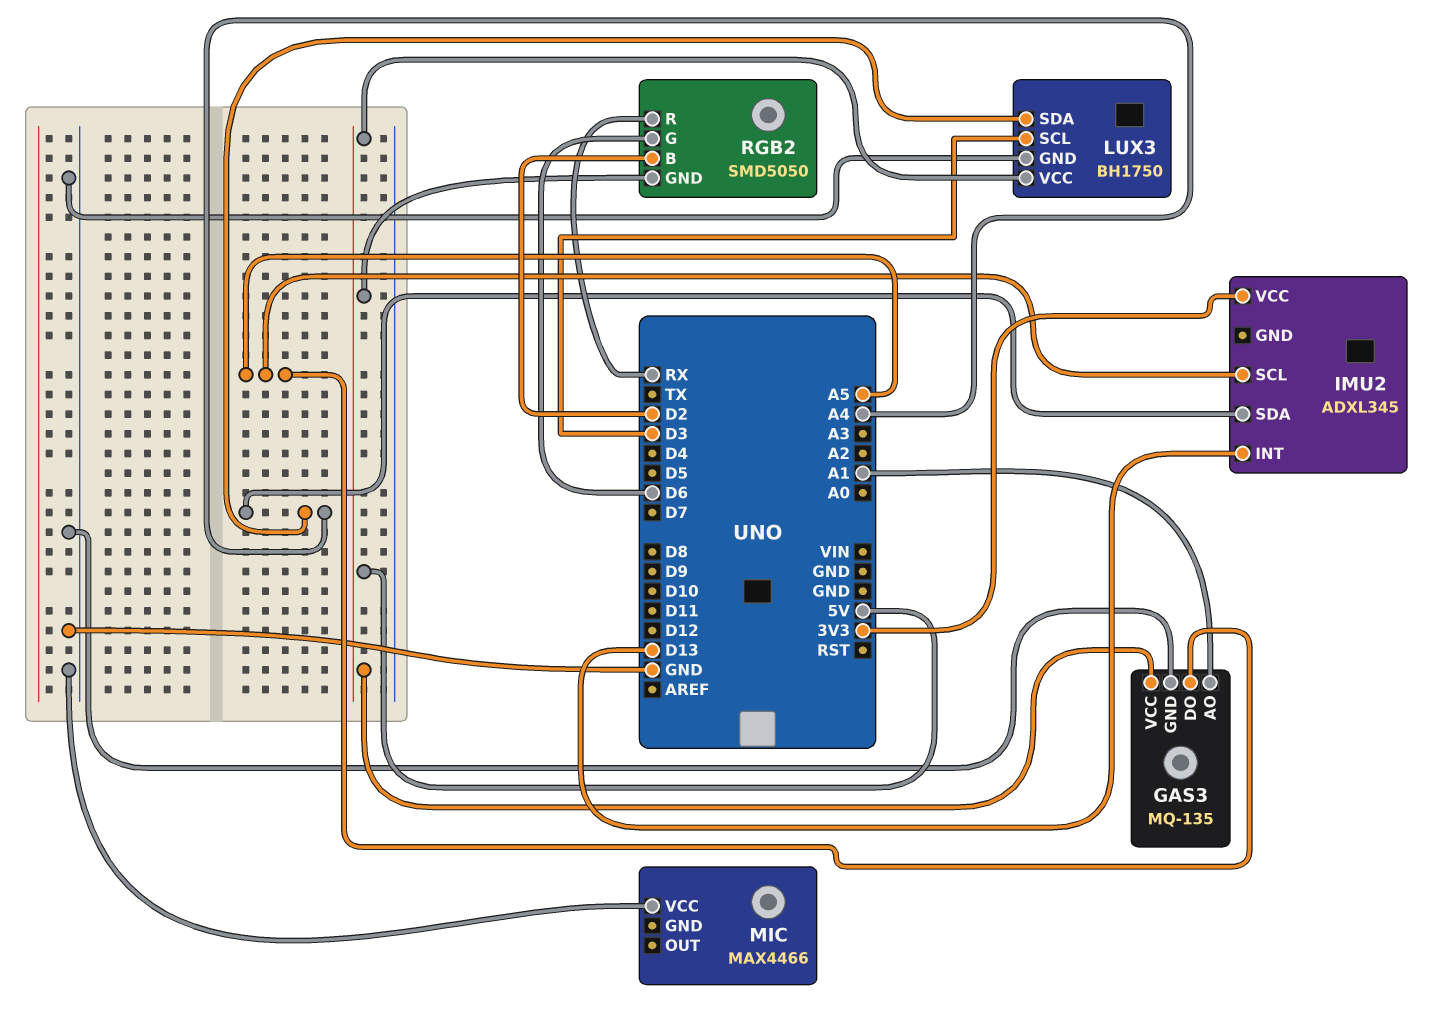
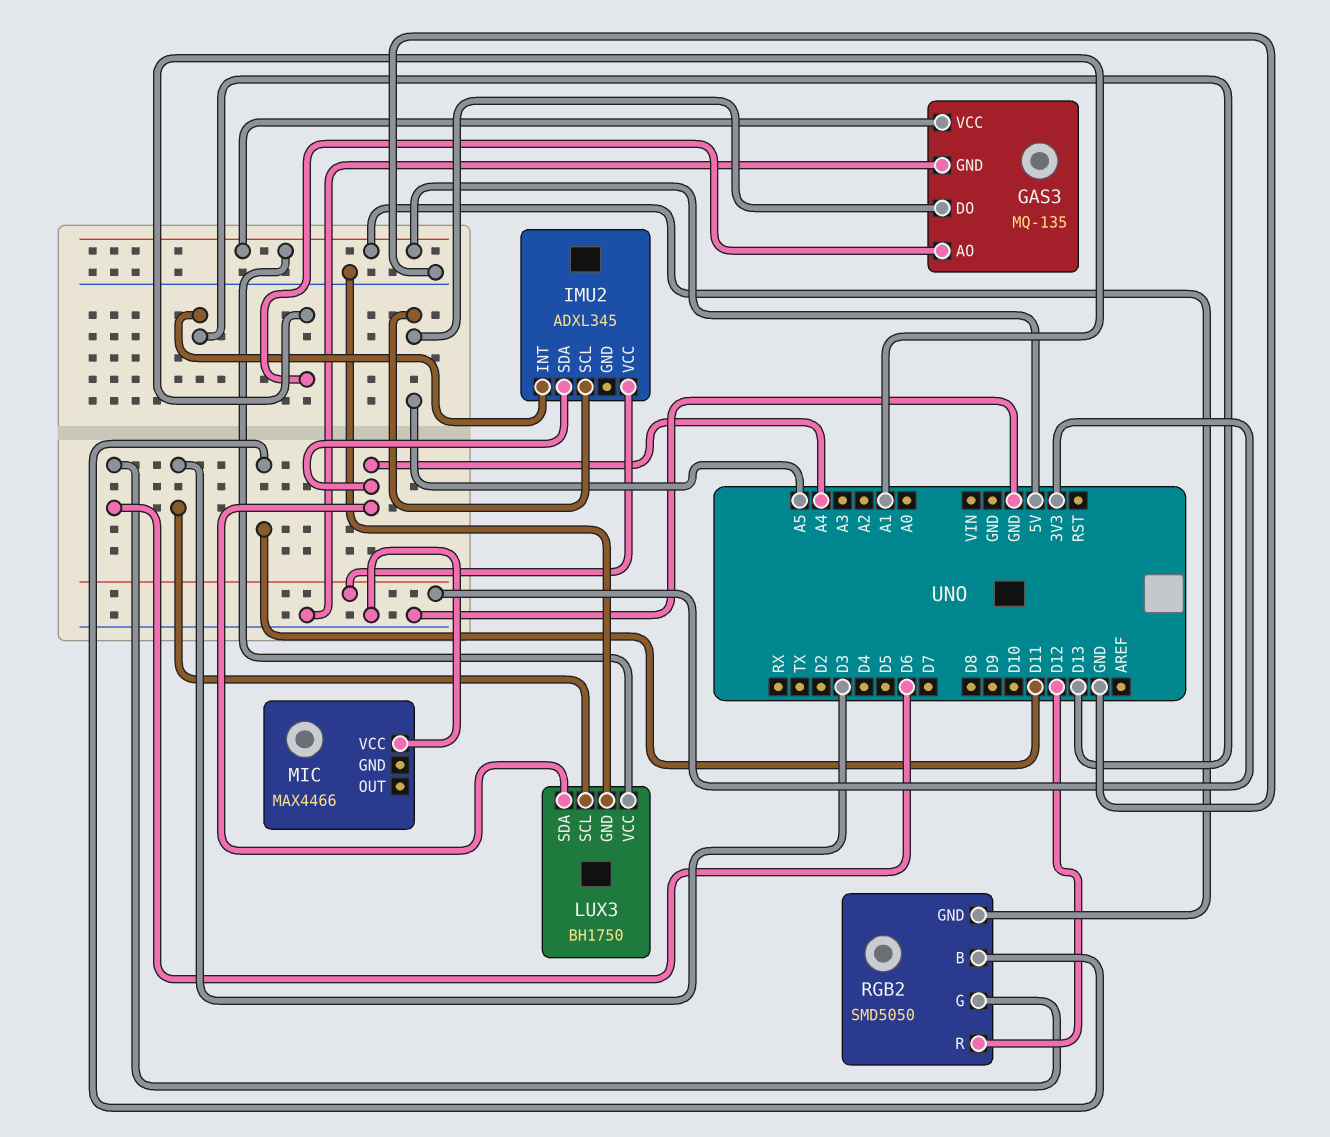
RGB2 pin B: D2 -> D11
RGB2 pin R: RX -> D12

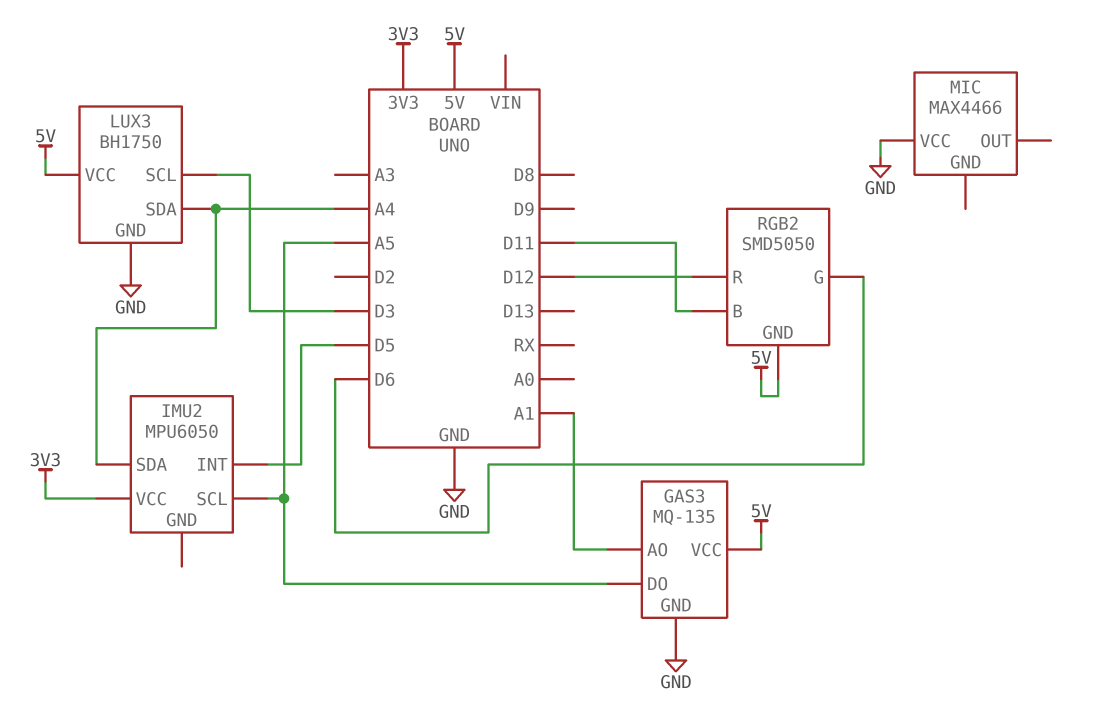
IMU2: ADXL345 -> MPU6050
IMU2 pin INT: D13 -> D5

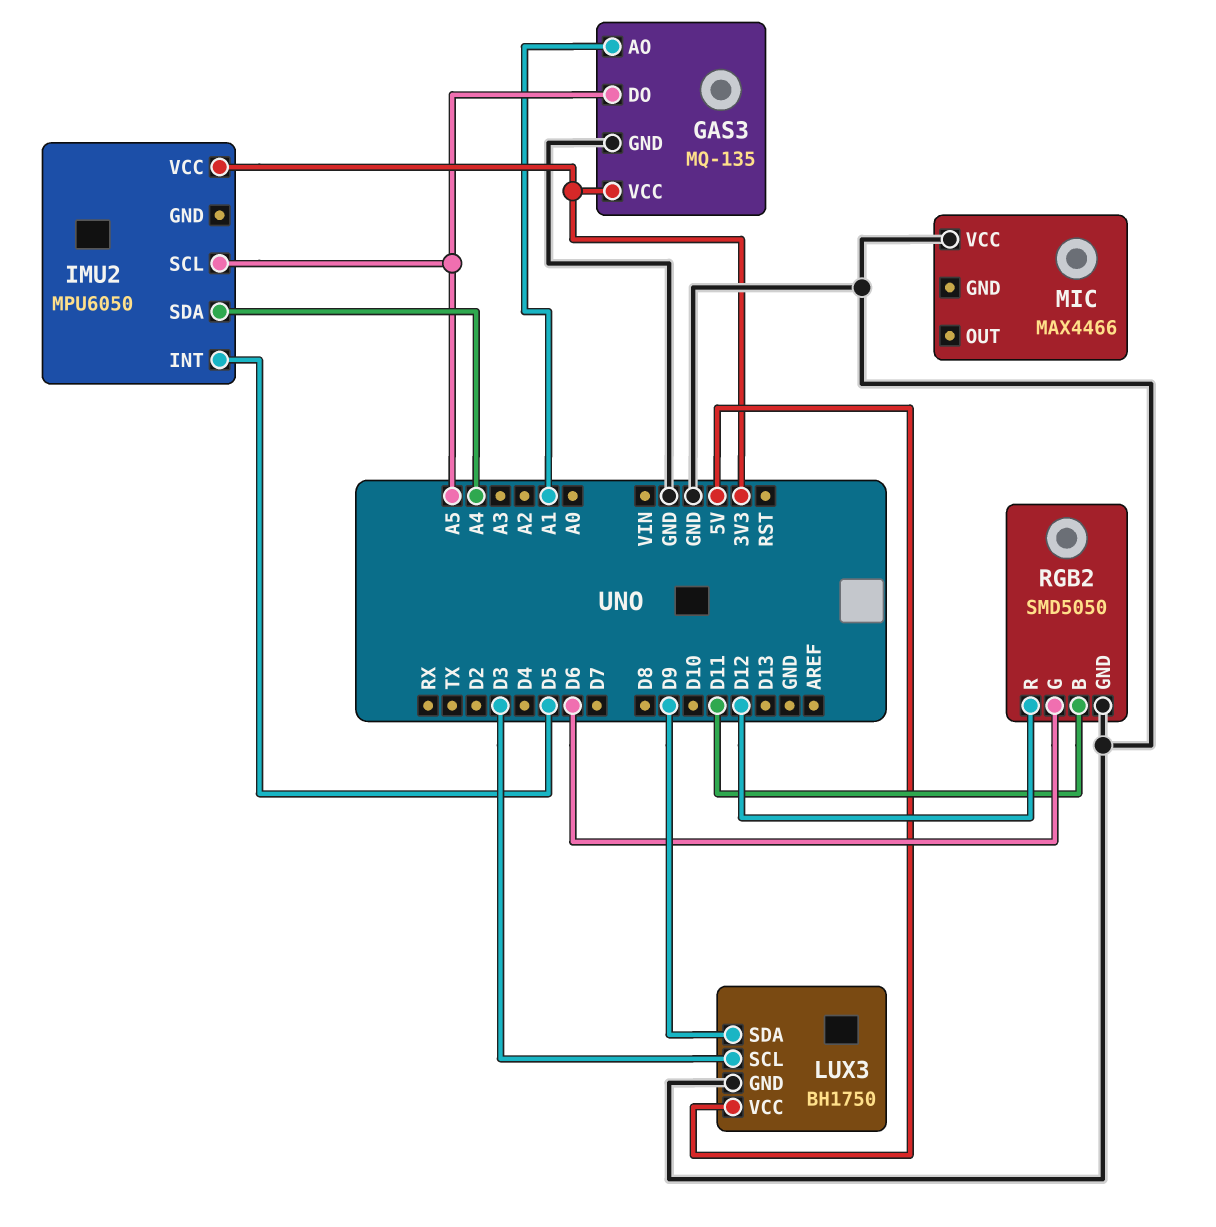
GAS3 pin VCC: 5V -> 3V3
LUX3 pin SDA: A4 -> D9
RGB2 pin GND: 5V -> GND

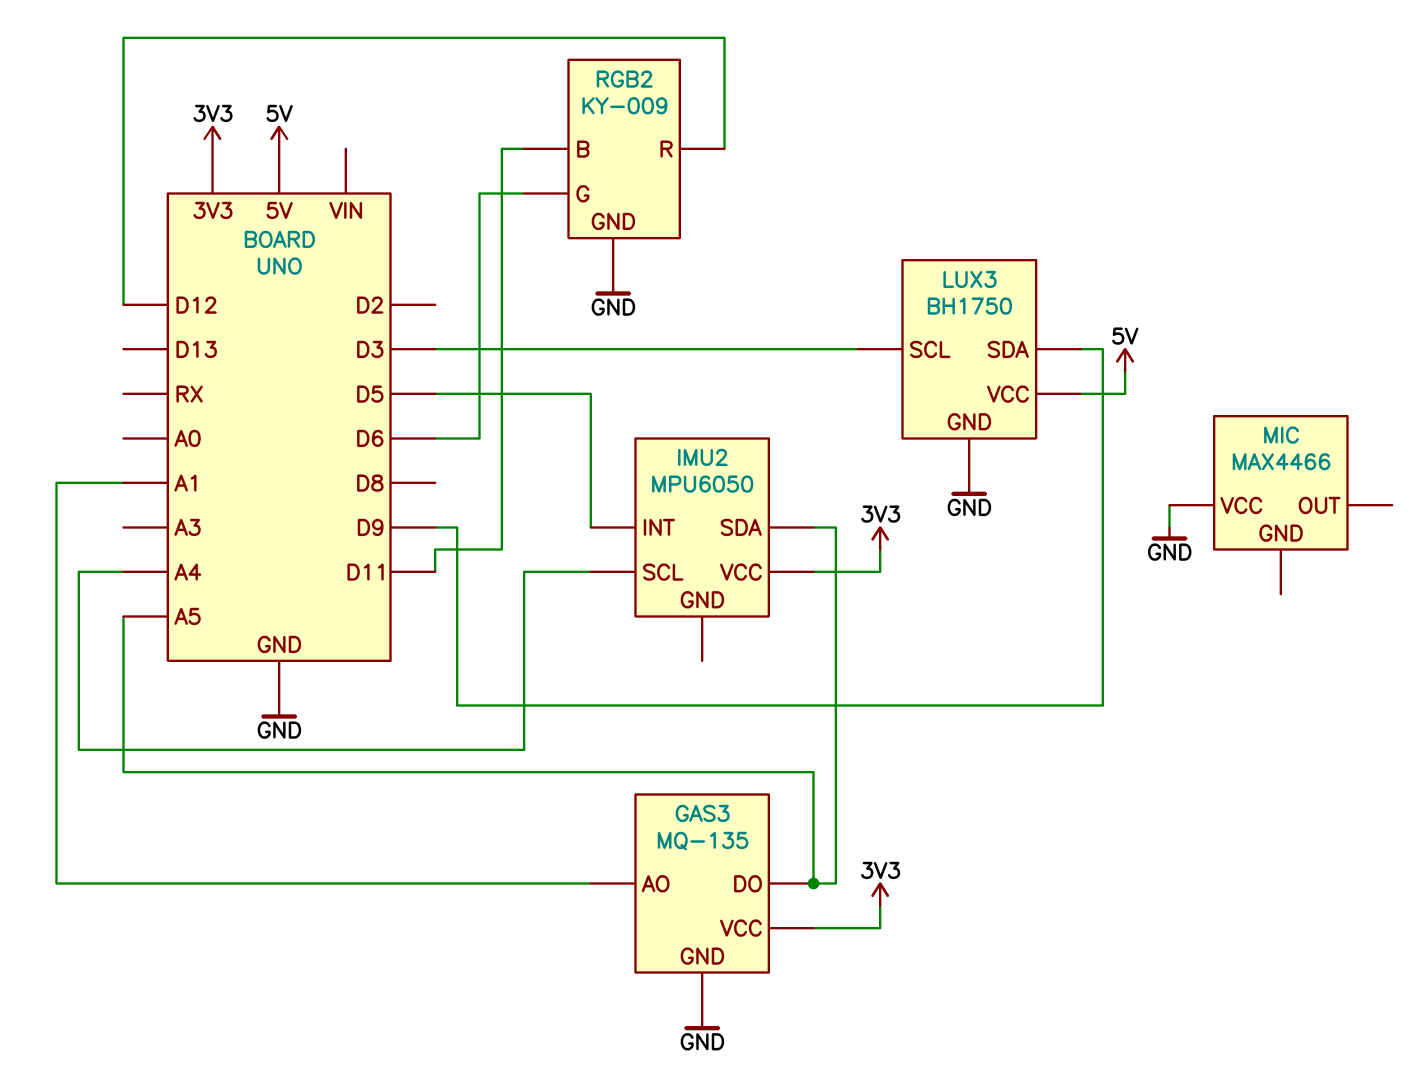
IMU2 pin SCL: A5 -> A4
IMU2 pin SDA: A4 -> A5
RGB2: SMD5050 -> KY-009

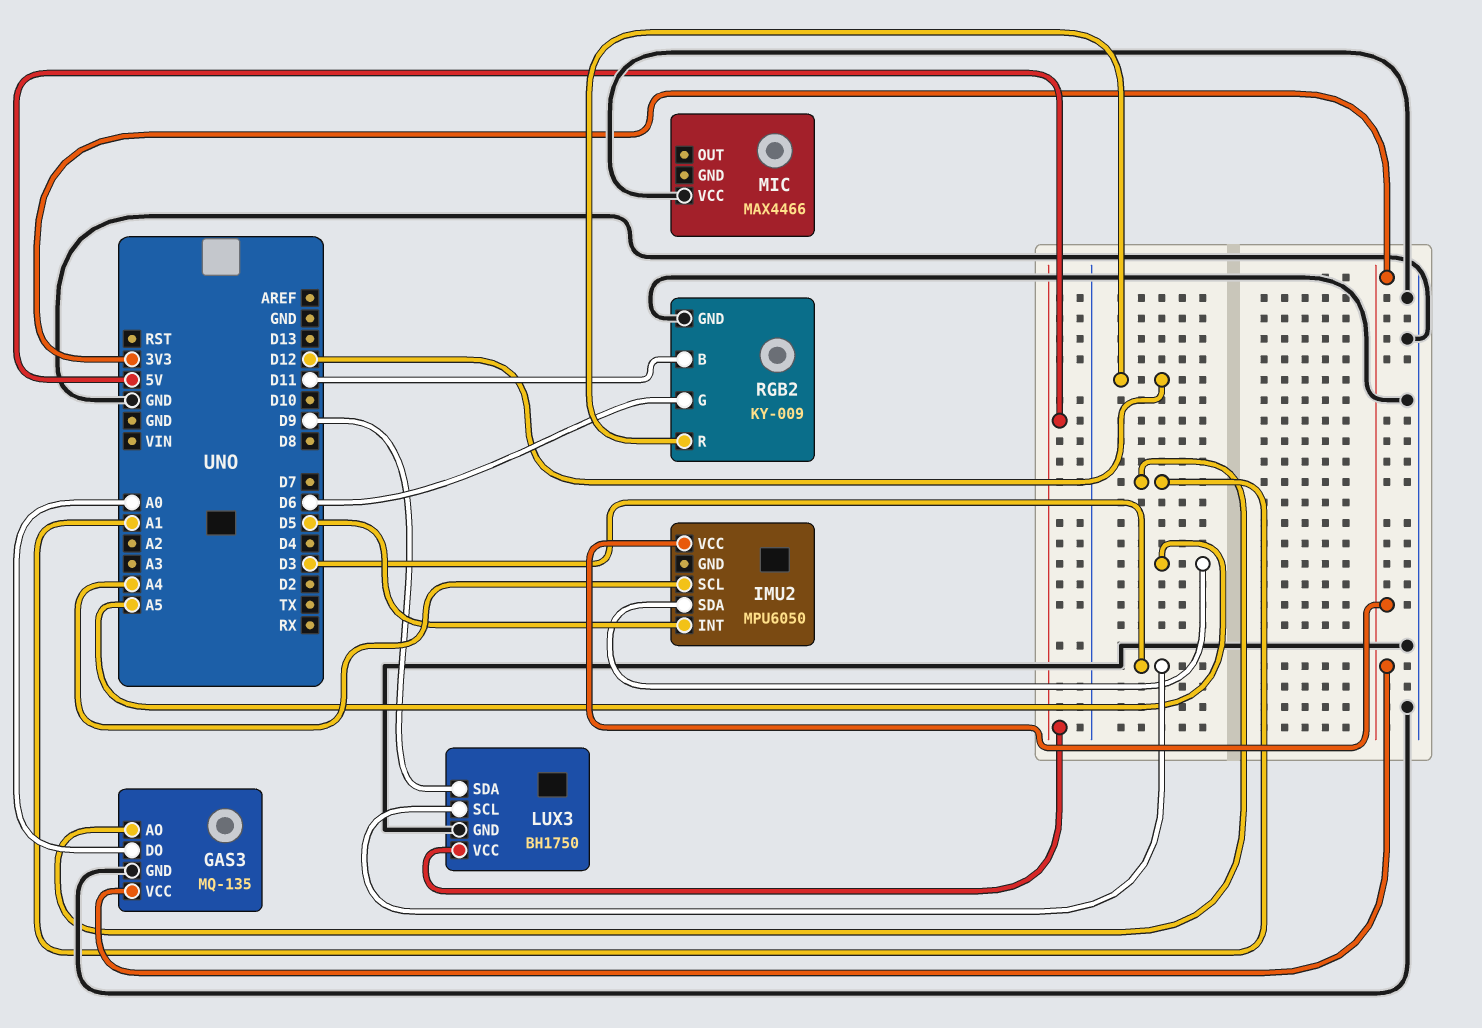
GAS3 pin DO: A5 -> A0

